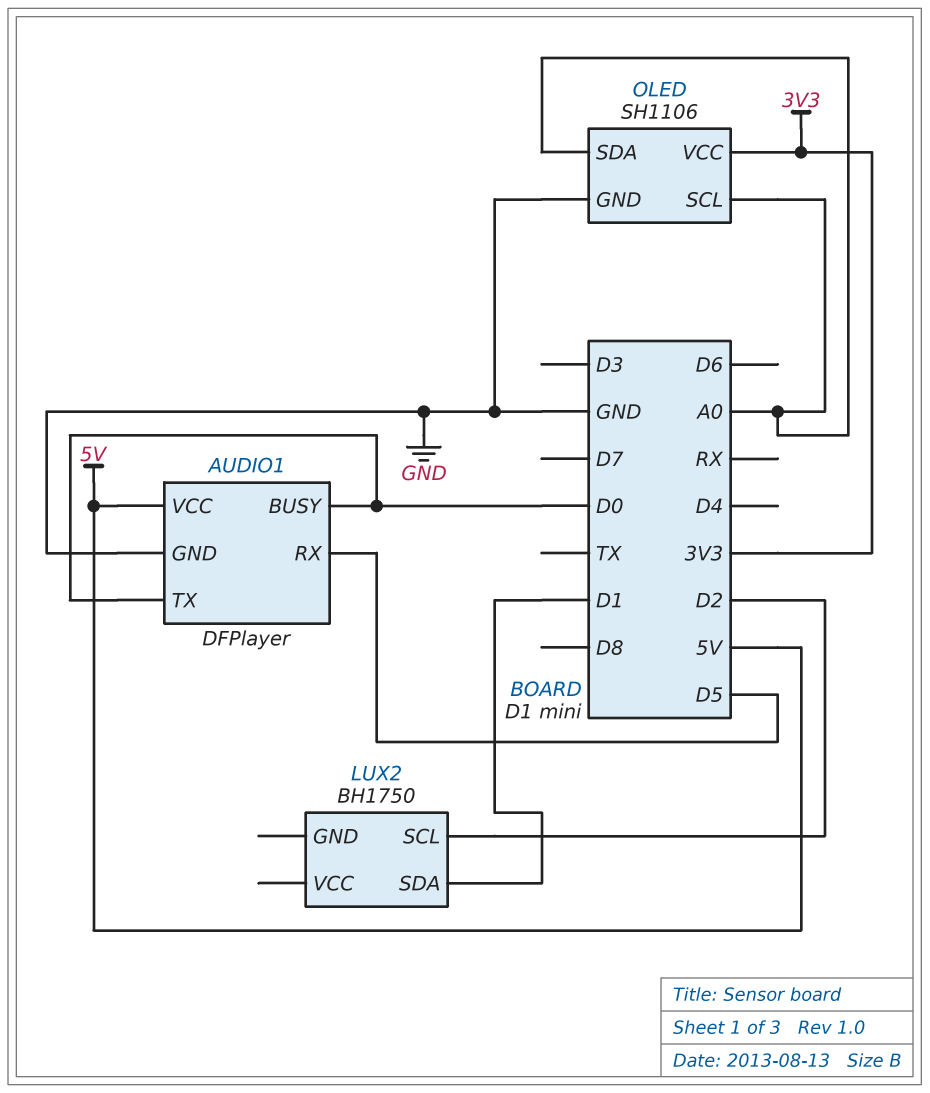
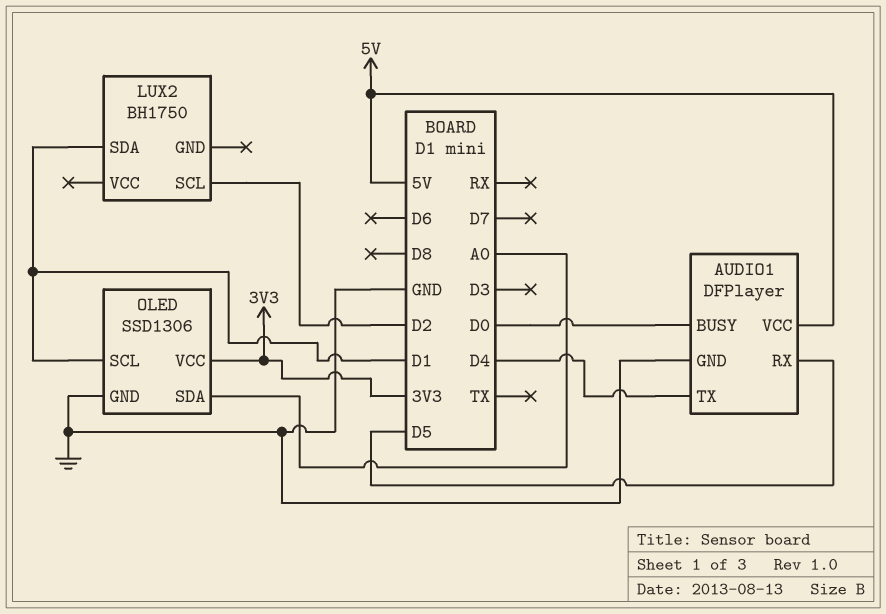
AUDIO1 pin TX: D0 -> D4
OLED: SH1106 -> SSD1306
OLED pin SCL: A0 -> D1

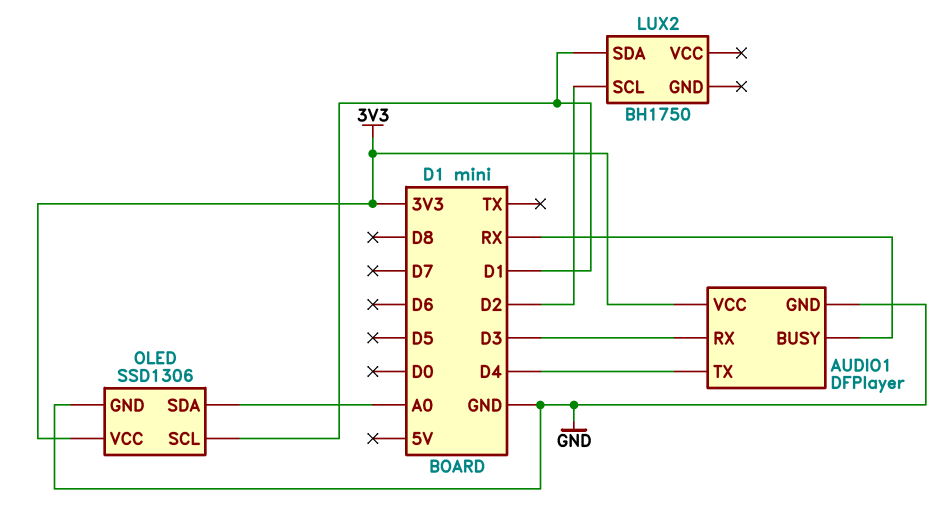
AUDIO1 pin BUSY: D0 -> RX
AUDIO1 pin RX: D5 -> D3
AUDIO1 pin VCC: 5V -> 3V3

